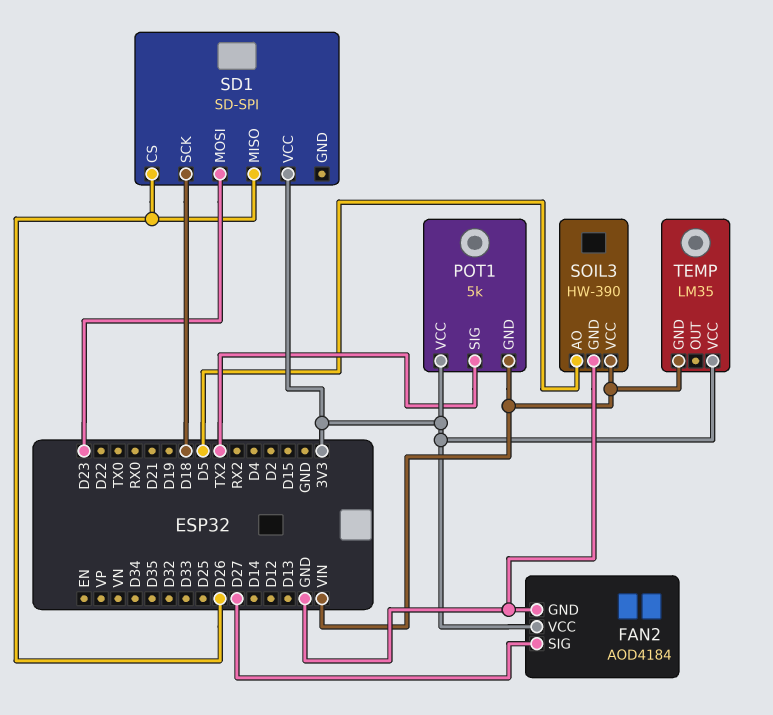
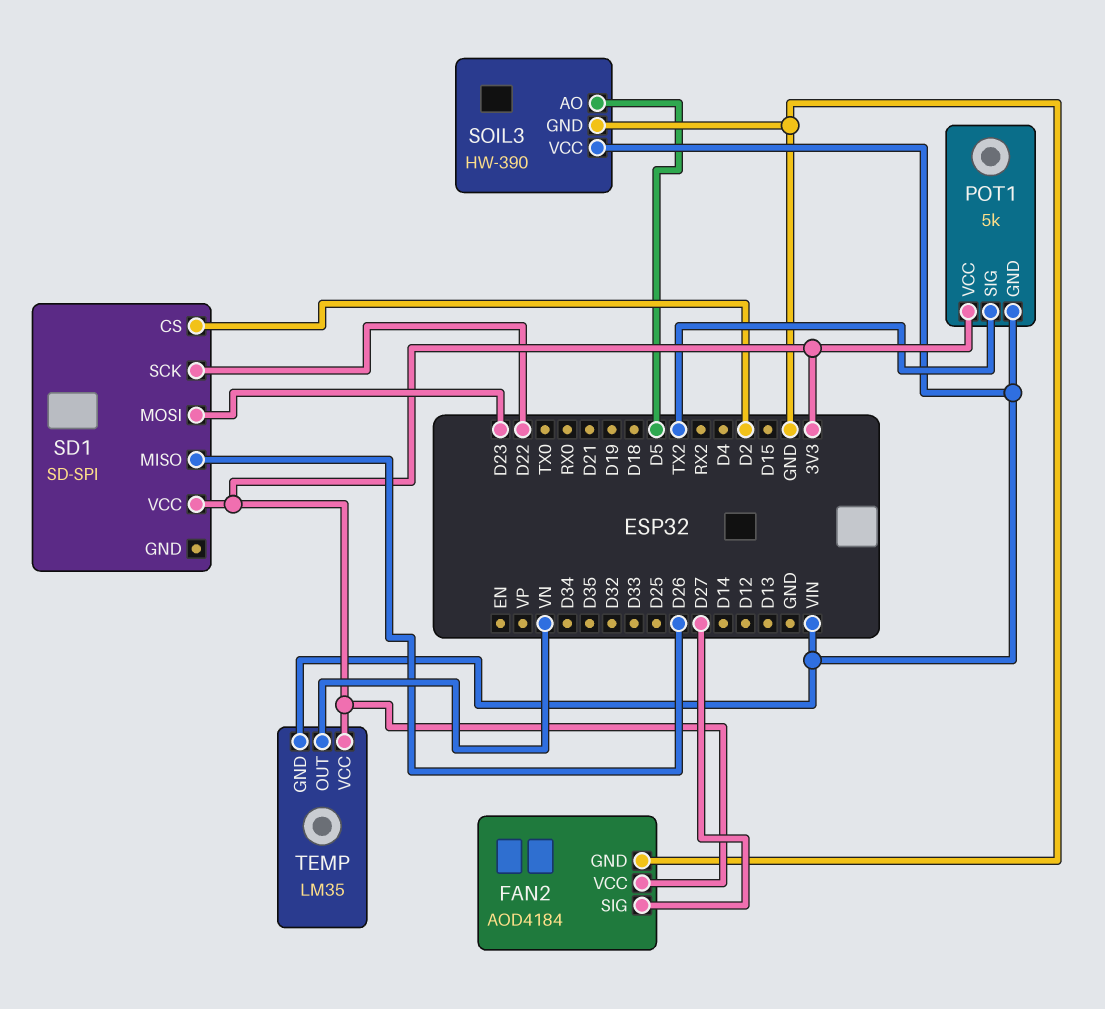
SD1 pin CS: D26 -> D2
SD1 pin SCK: D18 -> D22
TEMP pin OUT: none -> VN

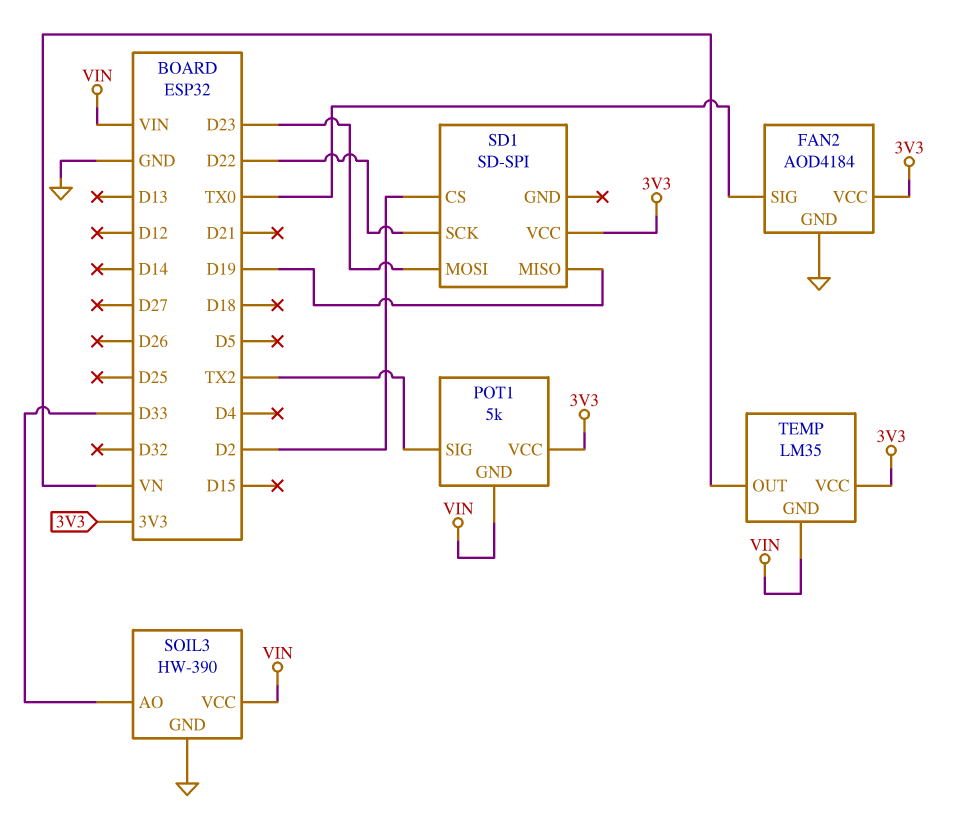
FAN2 pin SIG: D27 -> TX0
SD1 pin MISO: D26 -> D19
SOIL3 pin AO: D5 -> D33

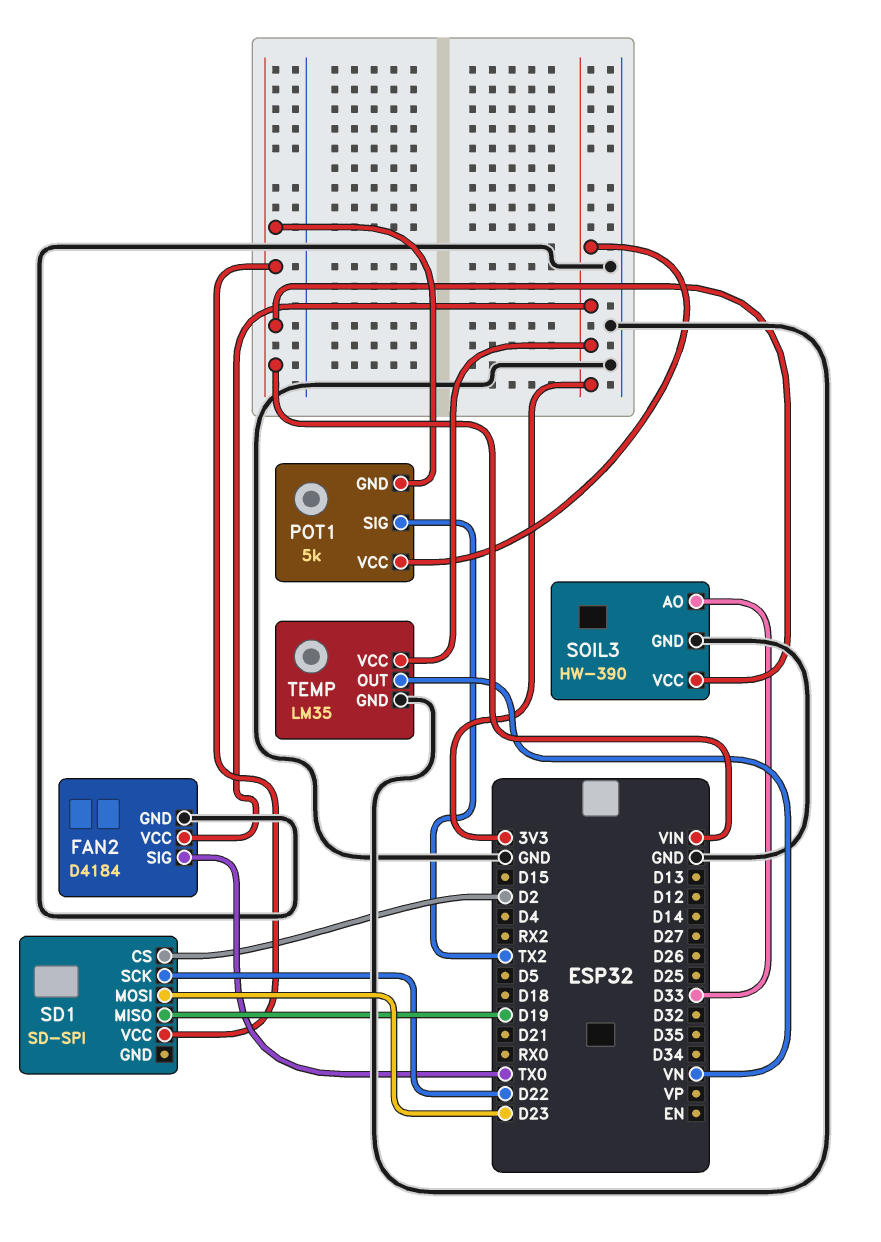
FAN2: AOD4184 -> D4184
SD1 pin VCC: 3V3 -> VIN
TEMP pin GND: VIN -> GND

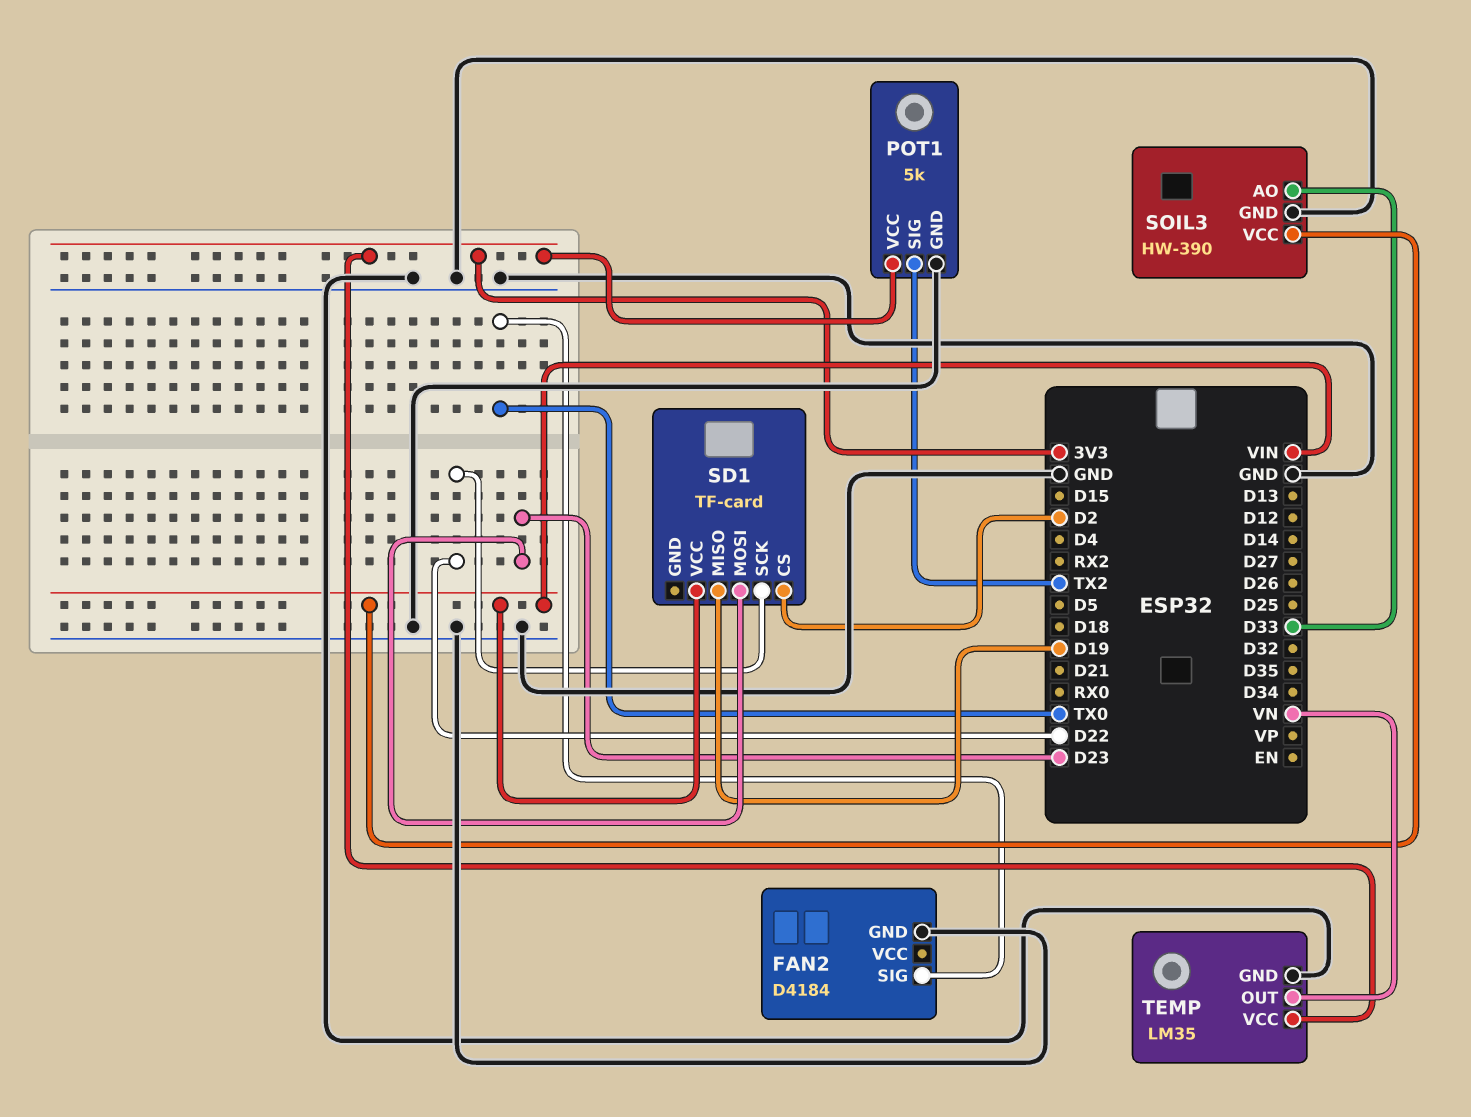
FAN2 pin VCC: 3V3 -> none
POT1 pin GND: VIN -> GND
SD1: SD-SPI -> TF-card

